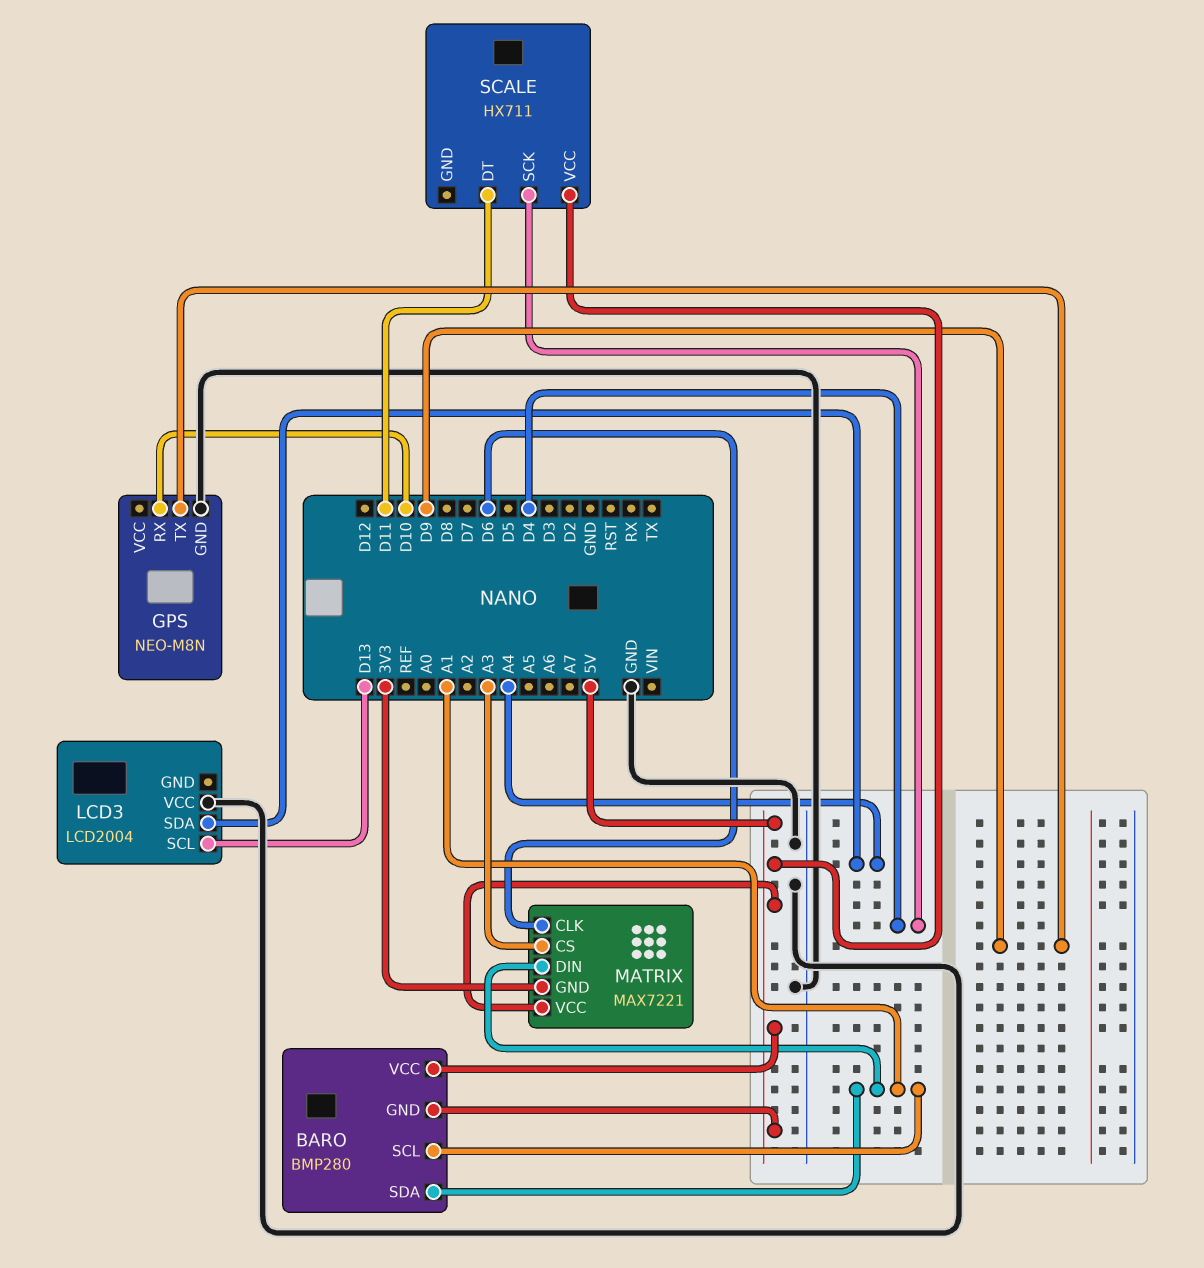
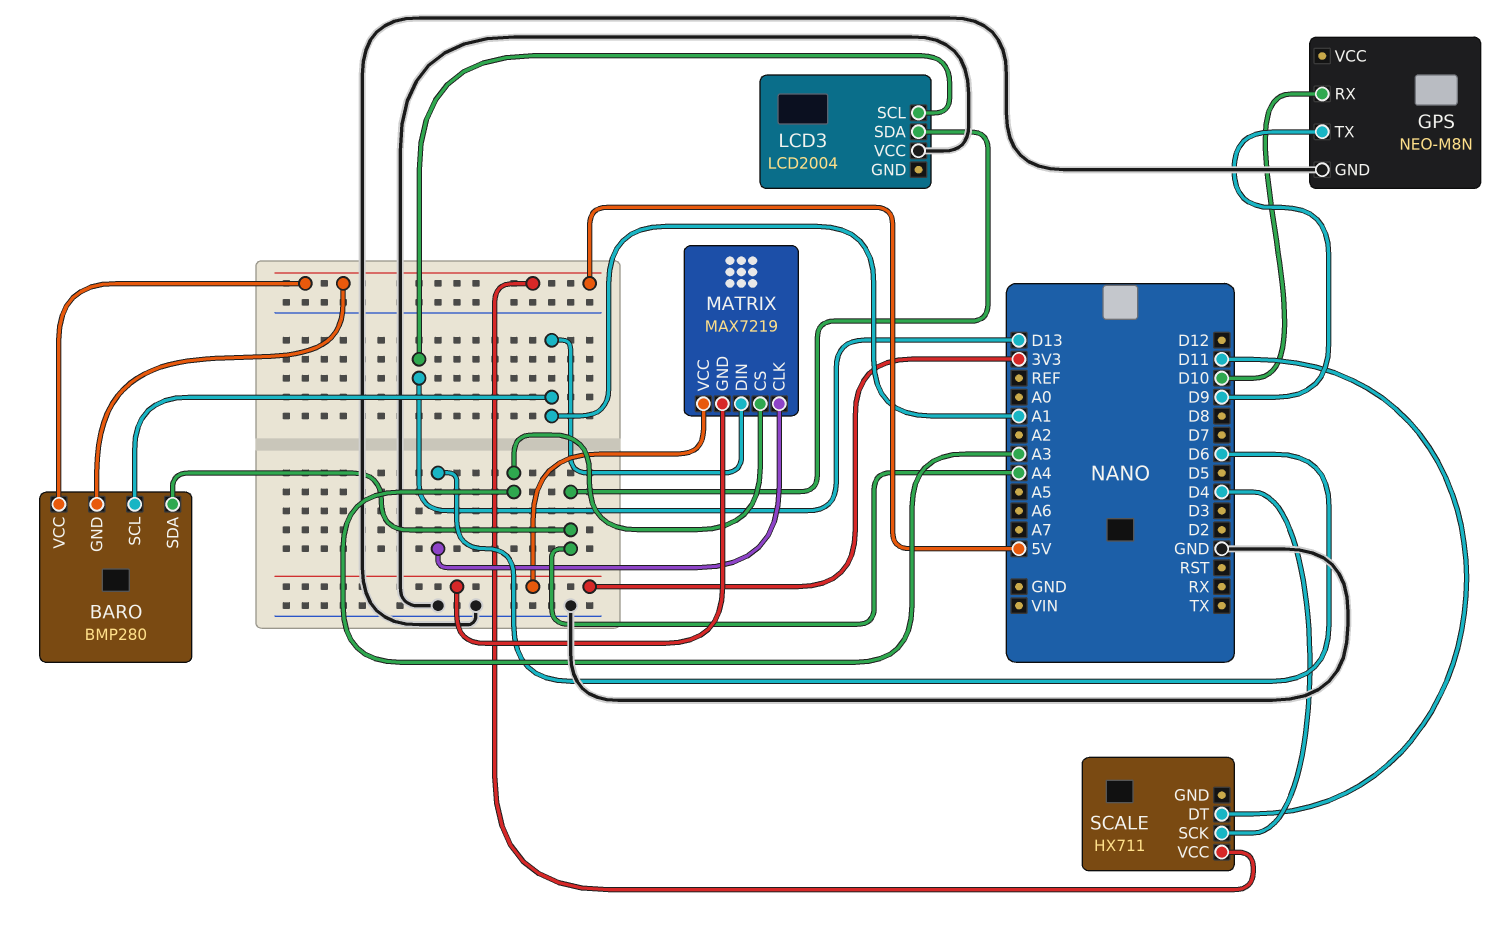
BARO pin SDA: A1 -> A4
MATRIX: MAX7221 -> MAX7219
MATRIX pin VCC: 5V -> 3V3

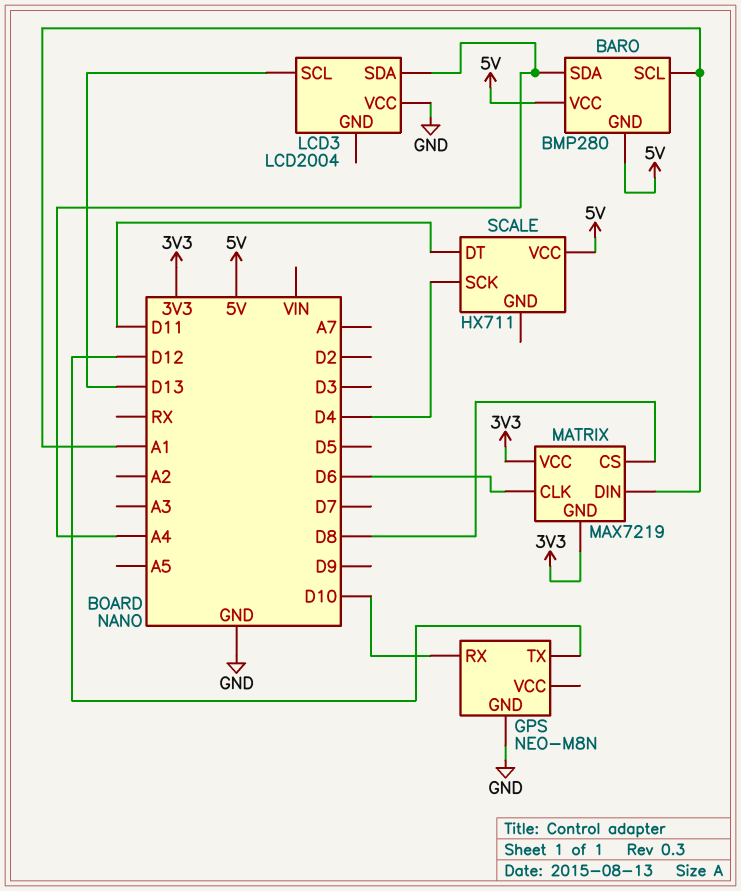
GPS pin TX: D9 -> D12
MATRIX pin CS: A3 -> D8

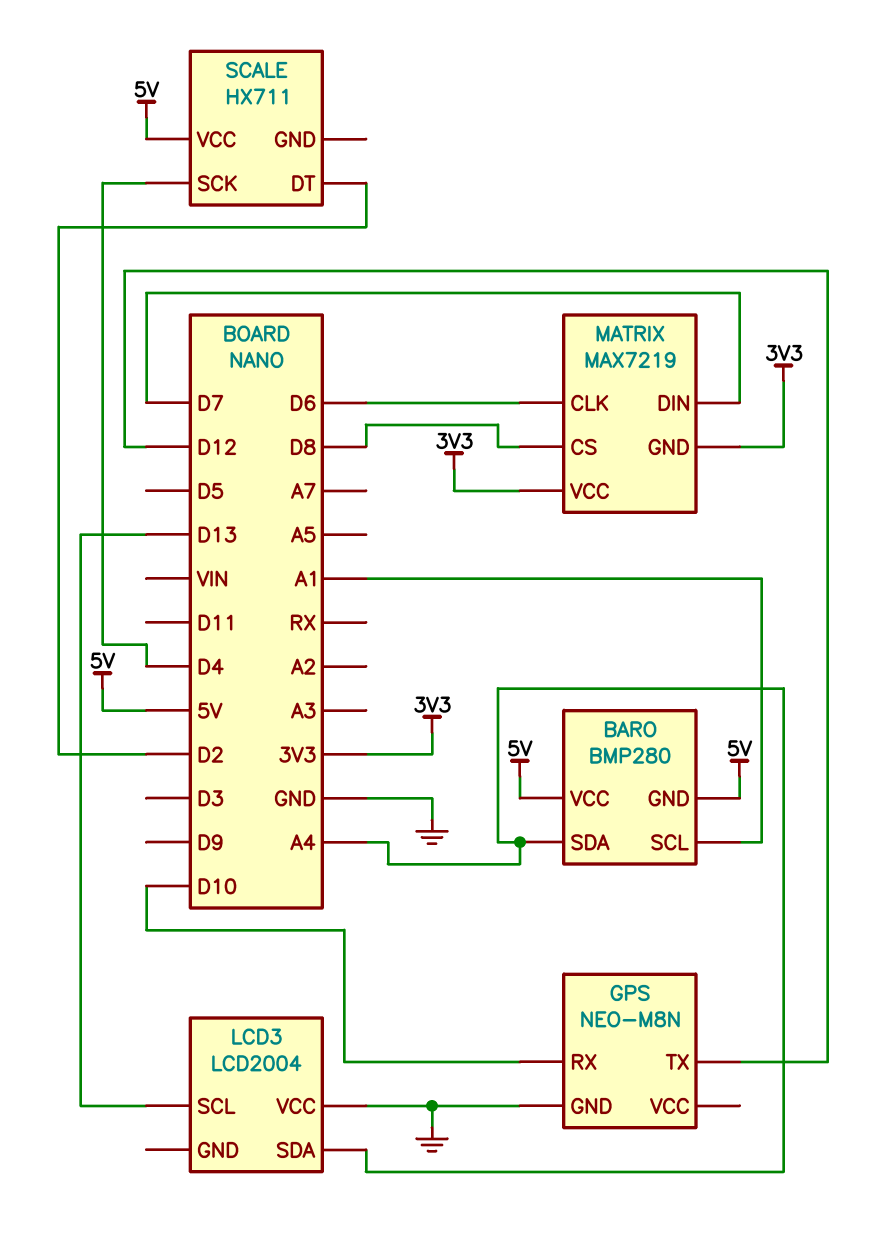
MATRIX pin DIN: A1 -> D7
SCALE pin DT: D11 -> D2

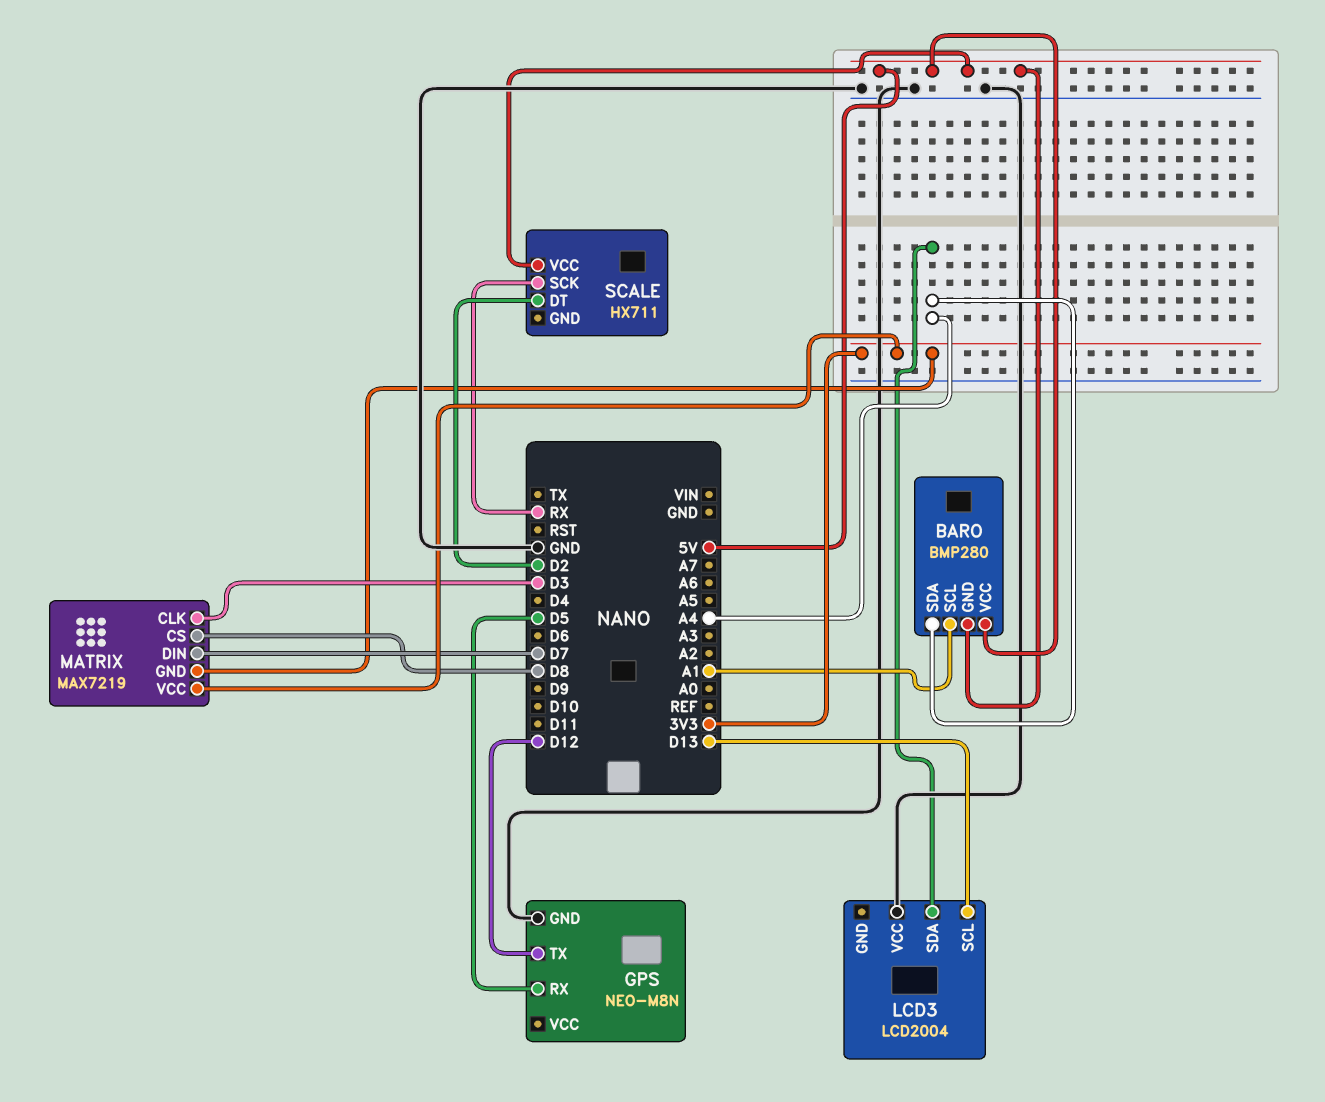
GPS pin RX: D10 -> D5
MATRIX pin CLK: D6 -> D3
SCALE pin SCK: D4 -> RX

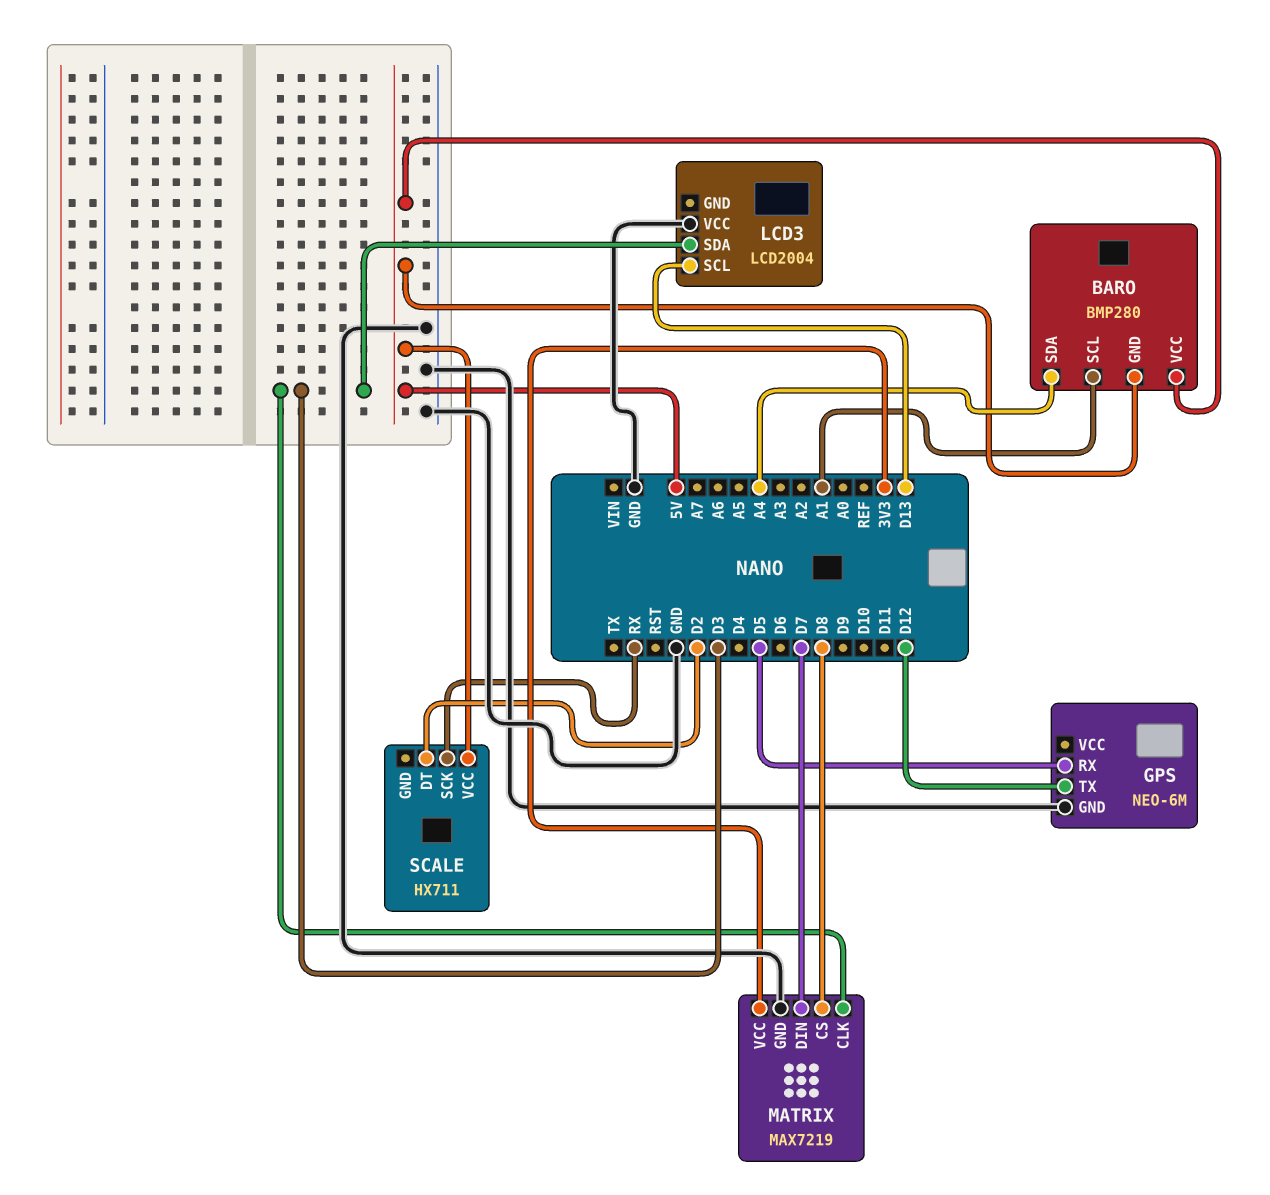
GPS: NEO-M8N -> NEO-6M
LCD3 pin SDA: A4 -> D3
MATRIX pin GND: 3V3 -> GND

